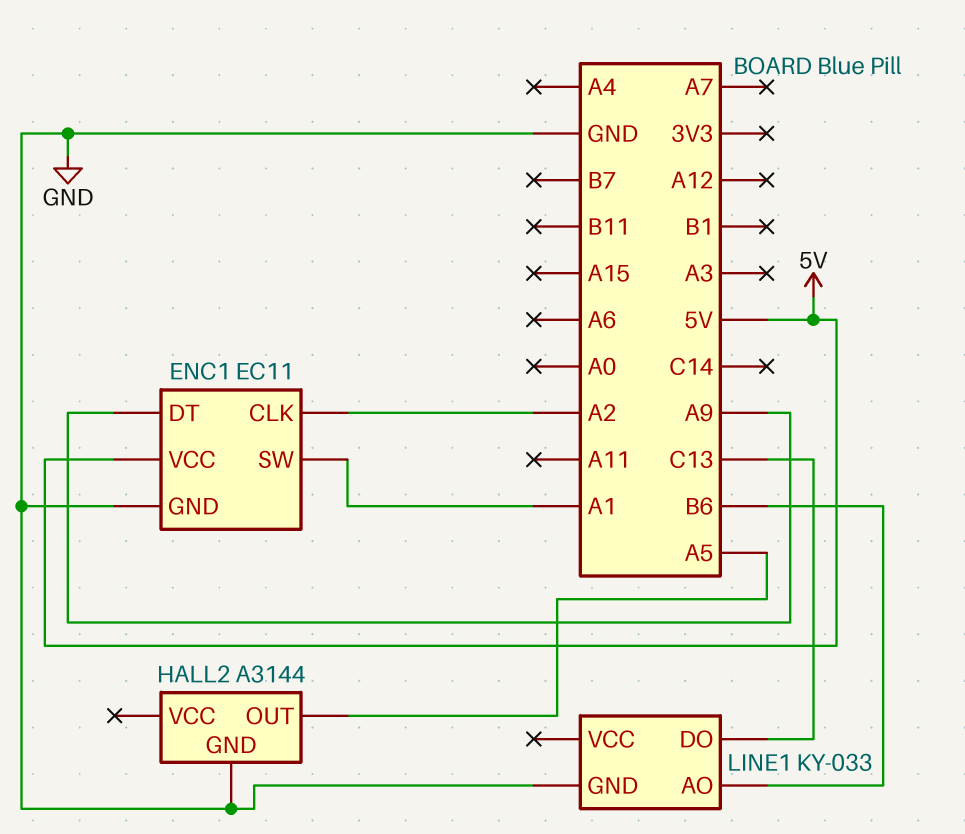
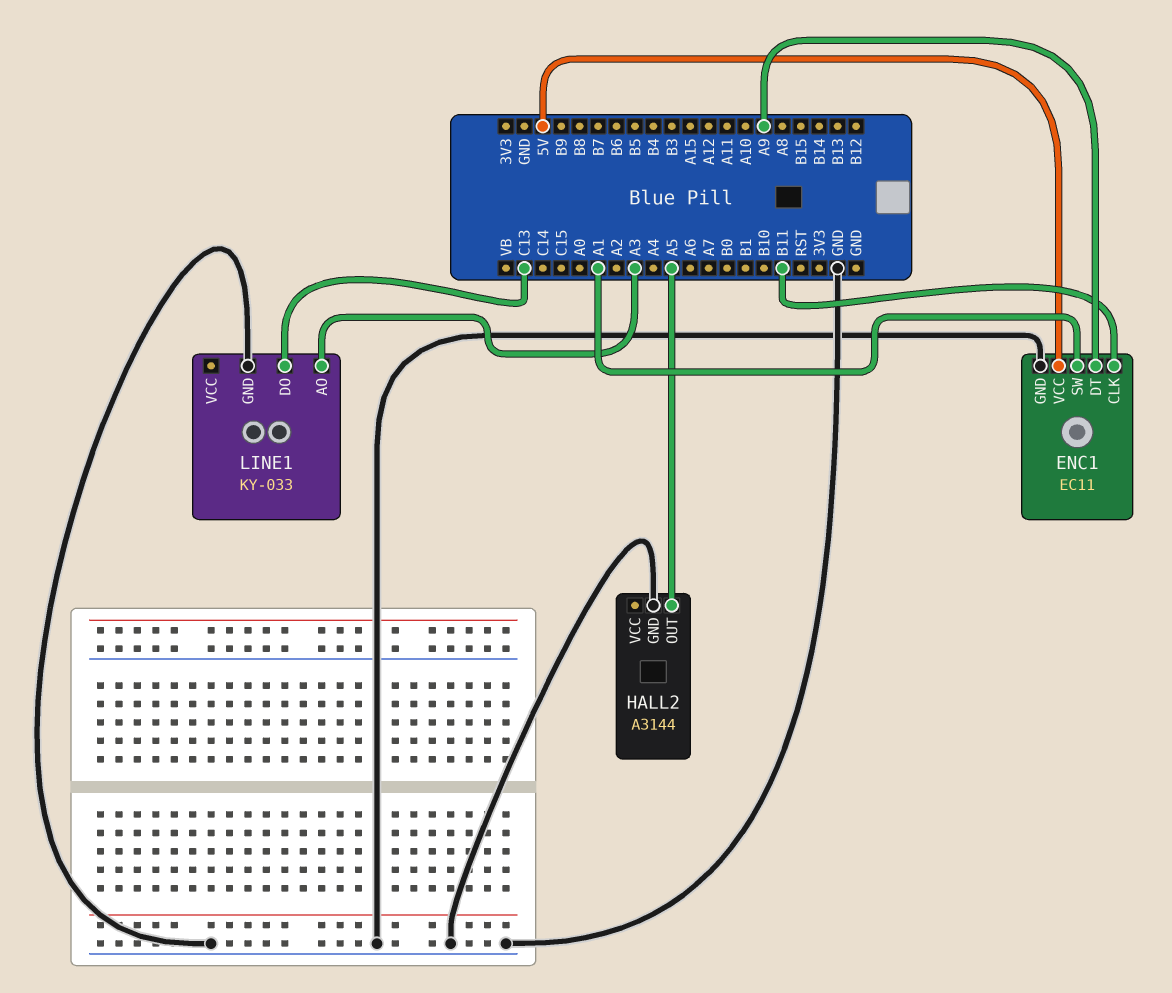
ENC1 pin CLK: A2 -> B11
LINE1 pin AO: B6 -> A3

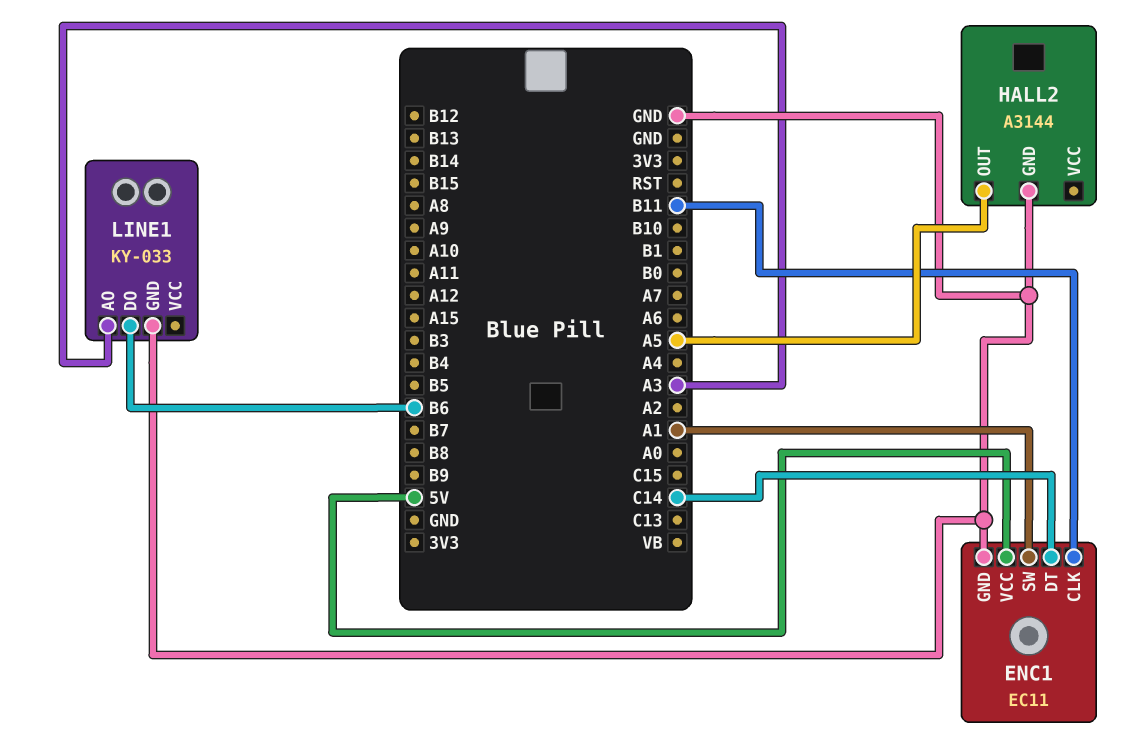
ENC1 pin DT: A9 -> C14
LINE1 pin DO: C13 -> B6

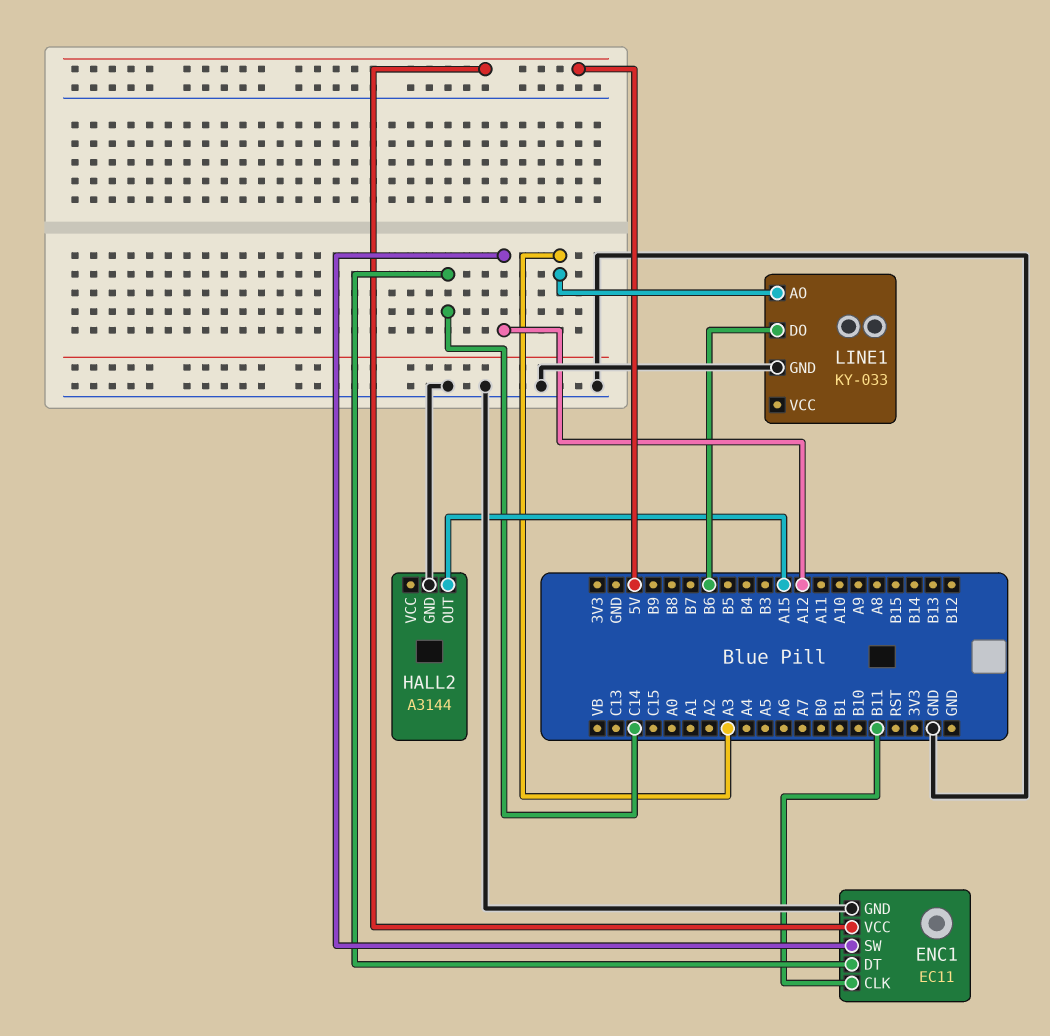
ENC1 pin SW: A1 -> A12
HALL2 pin OUT: A5 -> A15

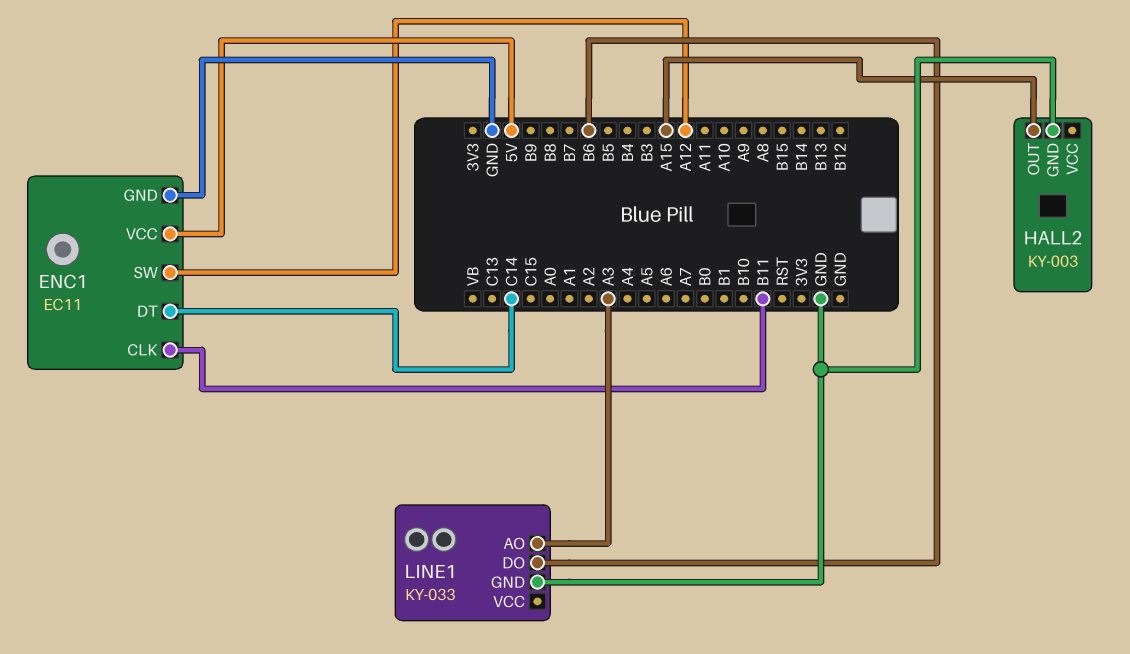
HALL2: A3144 -> KY-003

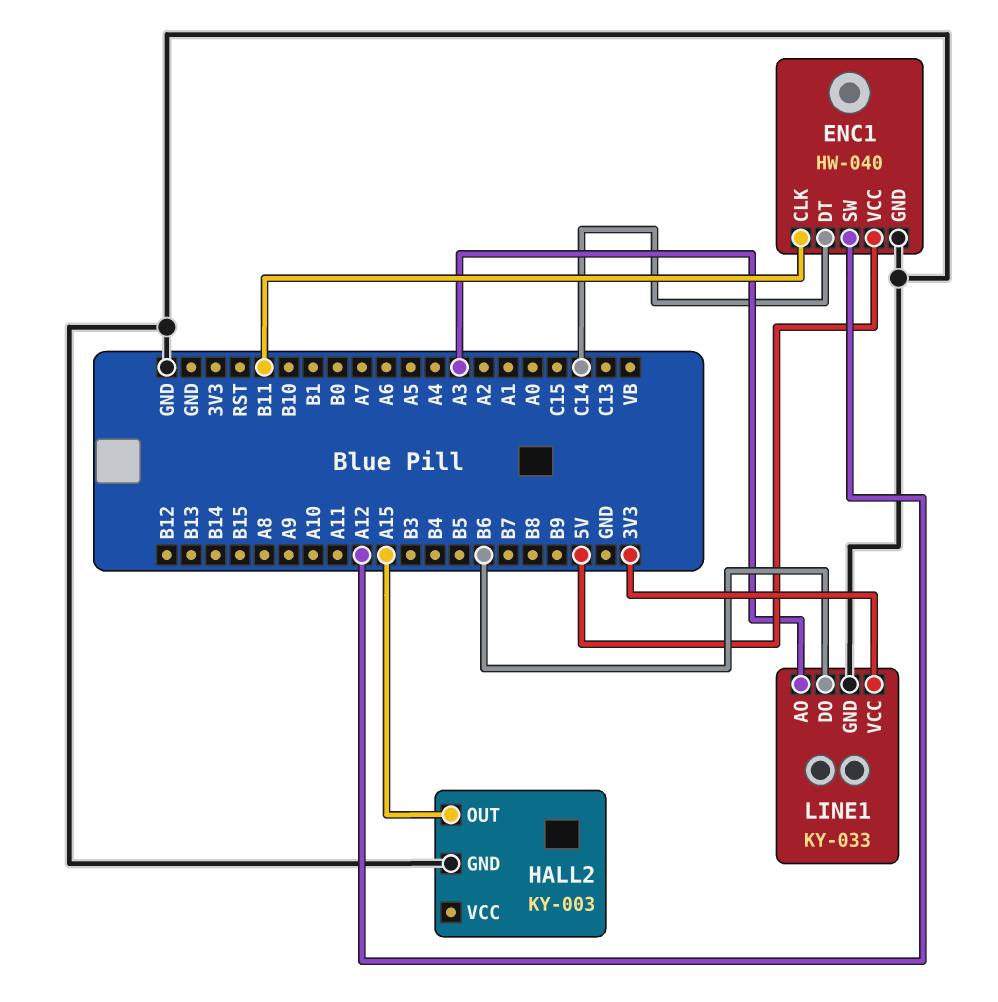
ENC1: EC11 -> HW-040
LINE1 pin VCC: none -> 3V3

